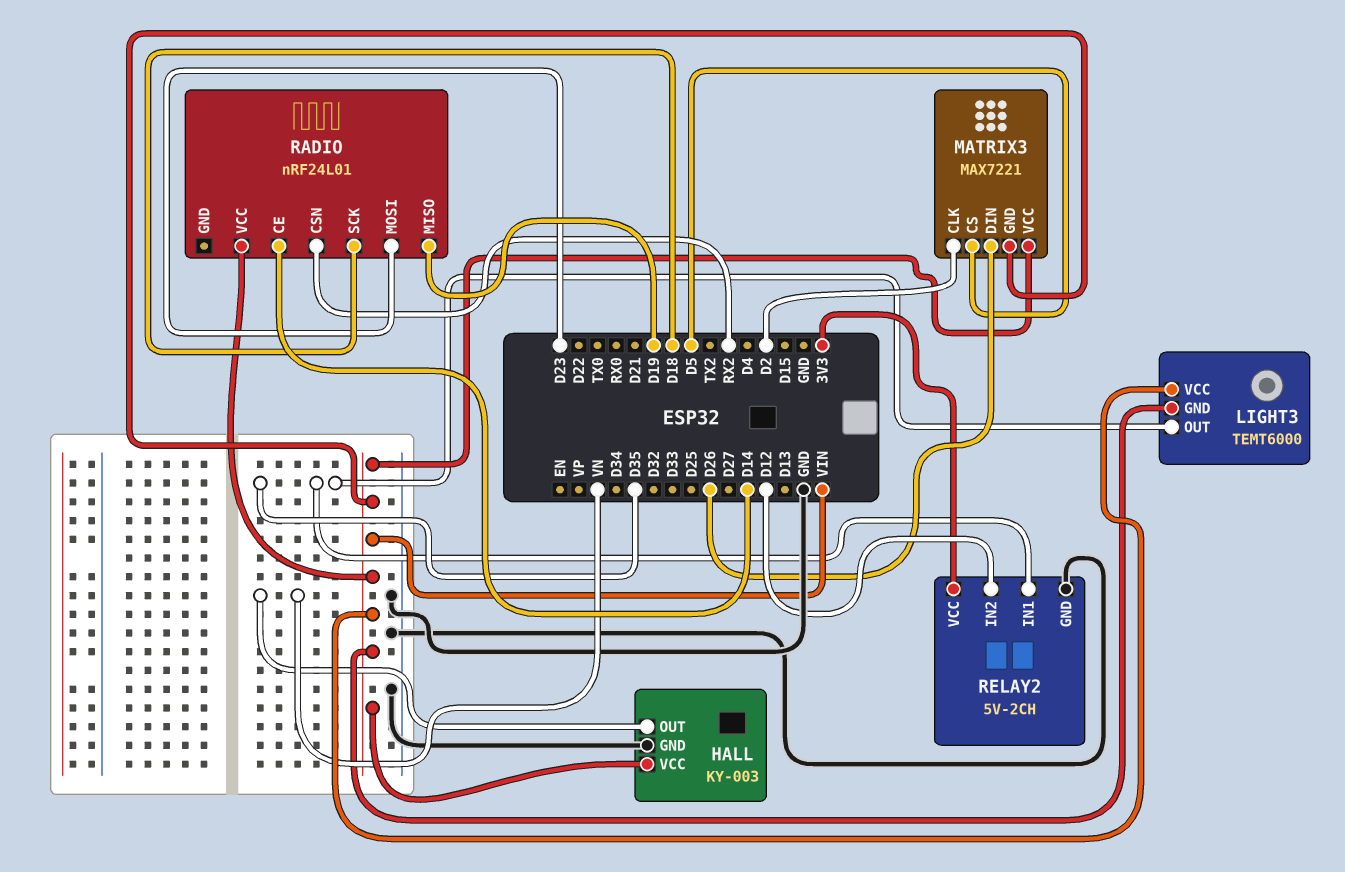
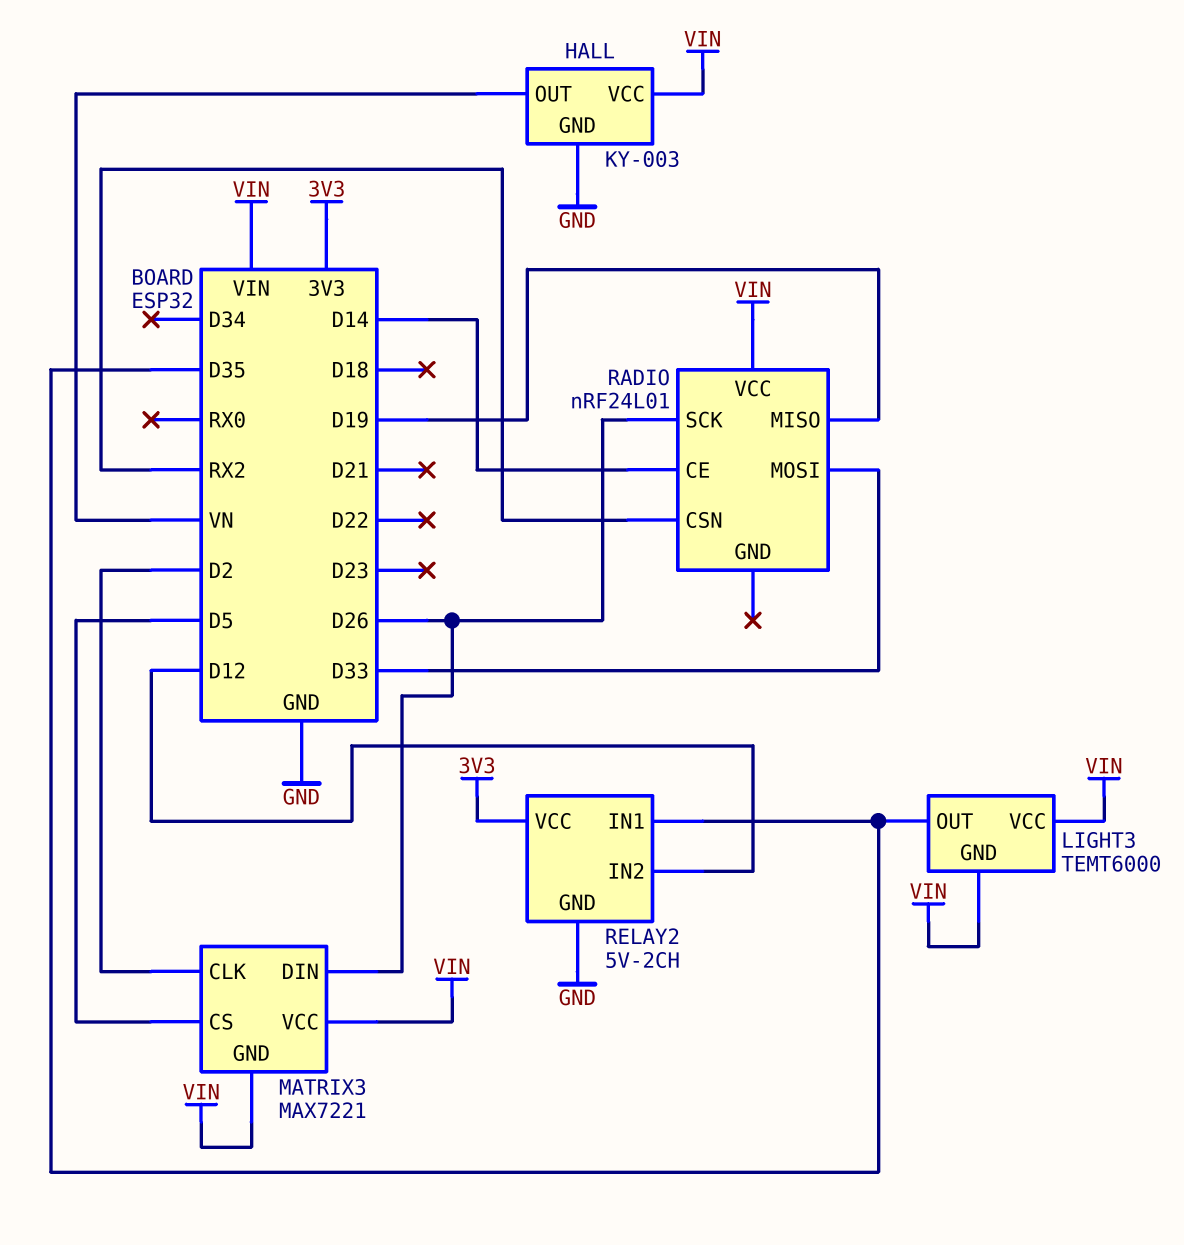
RADIO pin MOSI: D23 -> D33
RADIO pin SCK: D18 -> D26

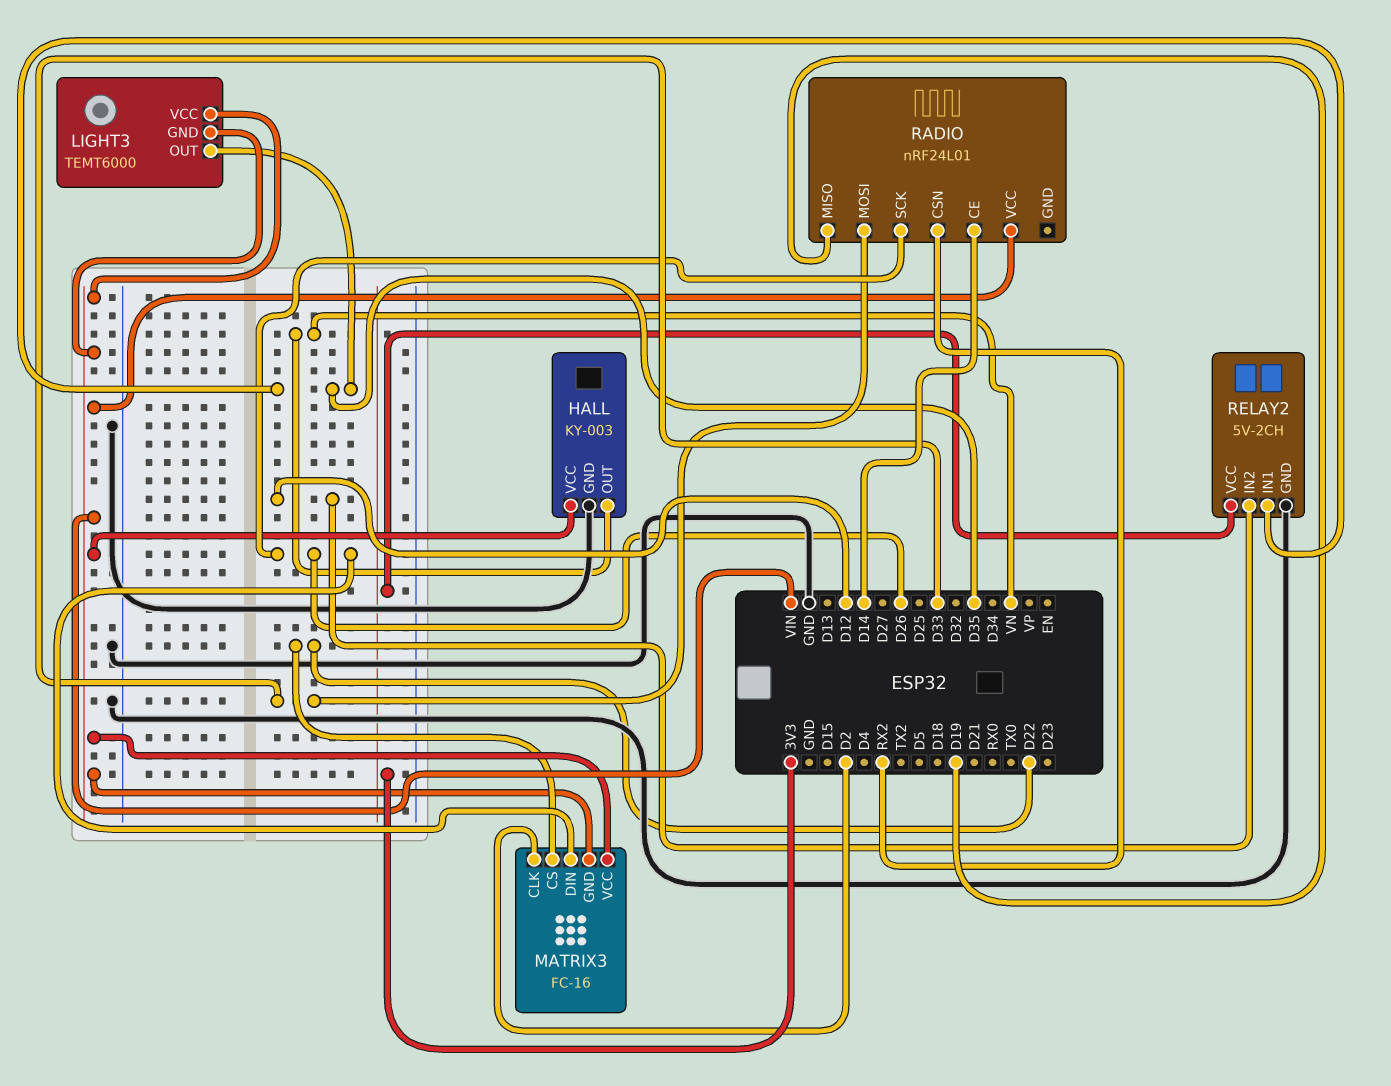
MATRIX3: MAX7221 -> FC-16
MATRIX3 pin CS: D5 -> D22

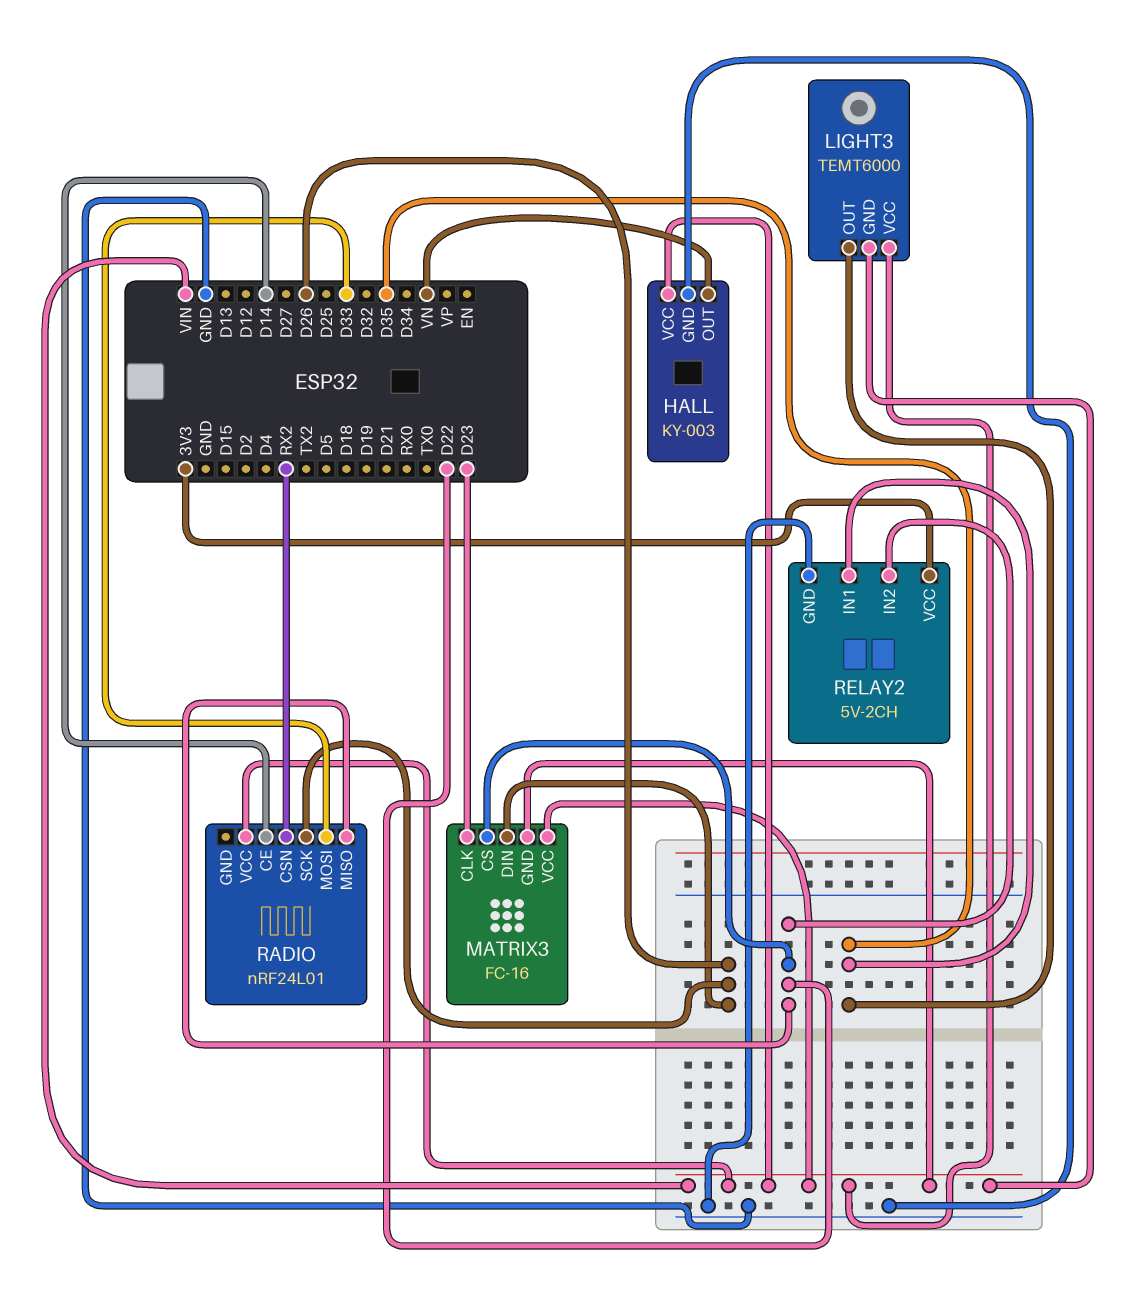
MATRIX3 pin CLK: D2 -> D23
RADIO pin MISO: D19 -> D22
RELAY2 pin IN2: D12 -> D22

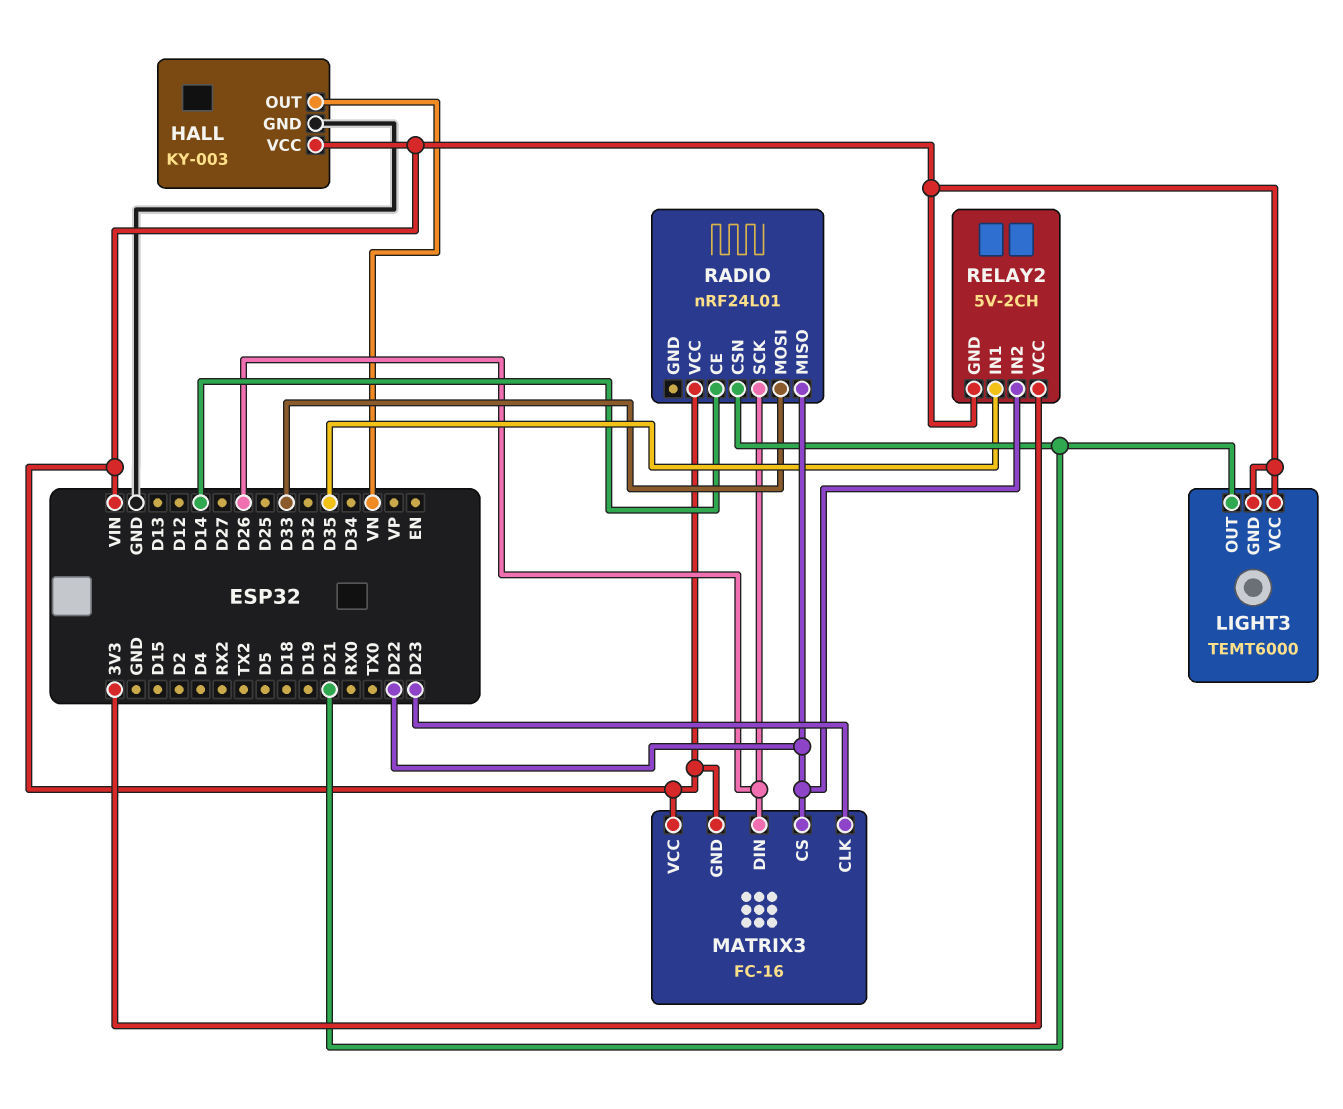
LIGHT3 pin OUT: D35 -> D21
RADIO pin CSN: RX2 -> D21
RELAY2 pin GND: GND -> VIN

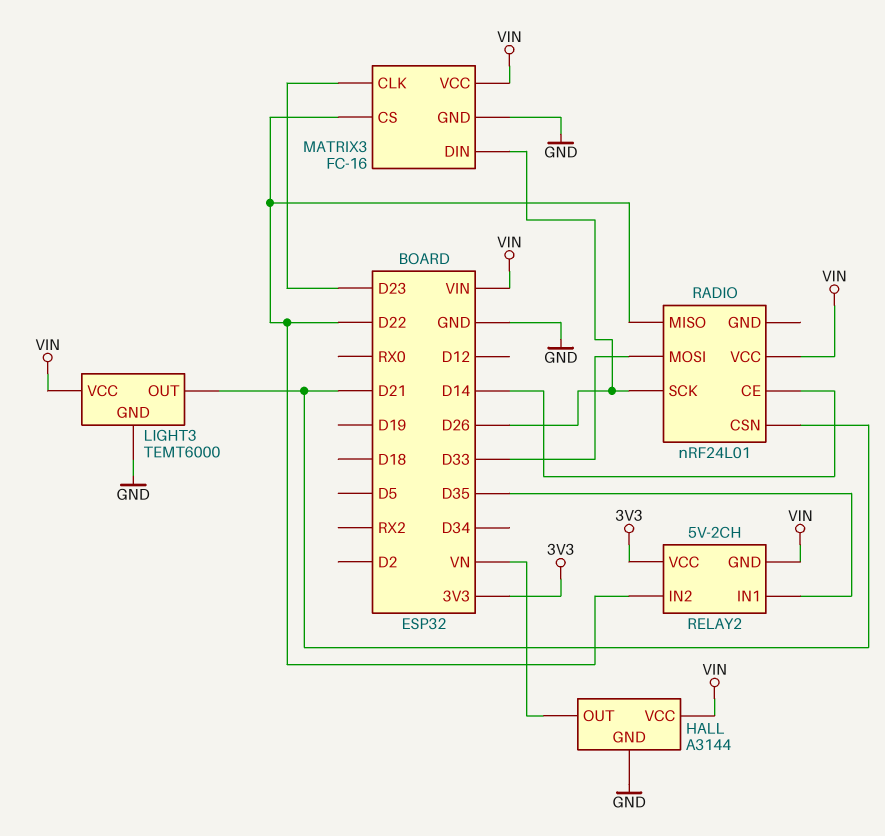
HALL: KY-003 -> A3144
LIGHT3 pin GND: VIN -> GND
MATRIX3 pin GND: VIN -> GND

